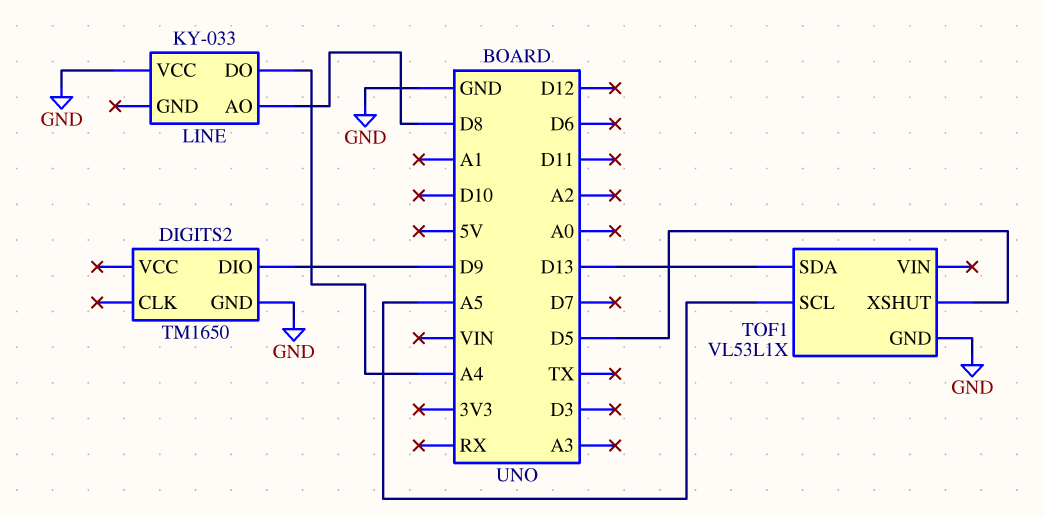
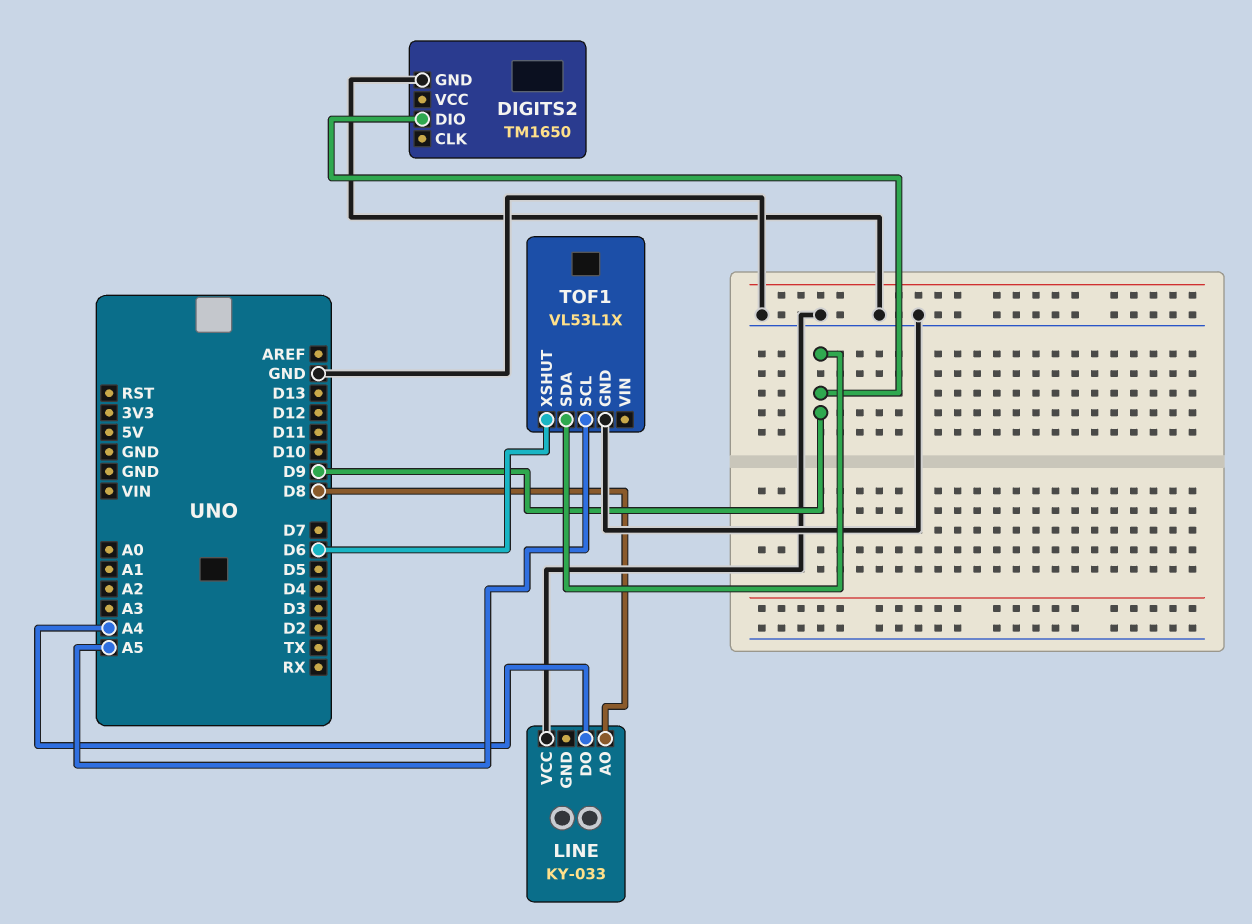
TOF1 pin SDA: D13 -> D9
TOF1 pin XSHUT: D5 -> D6

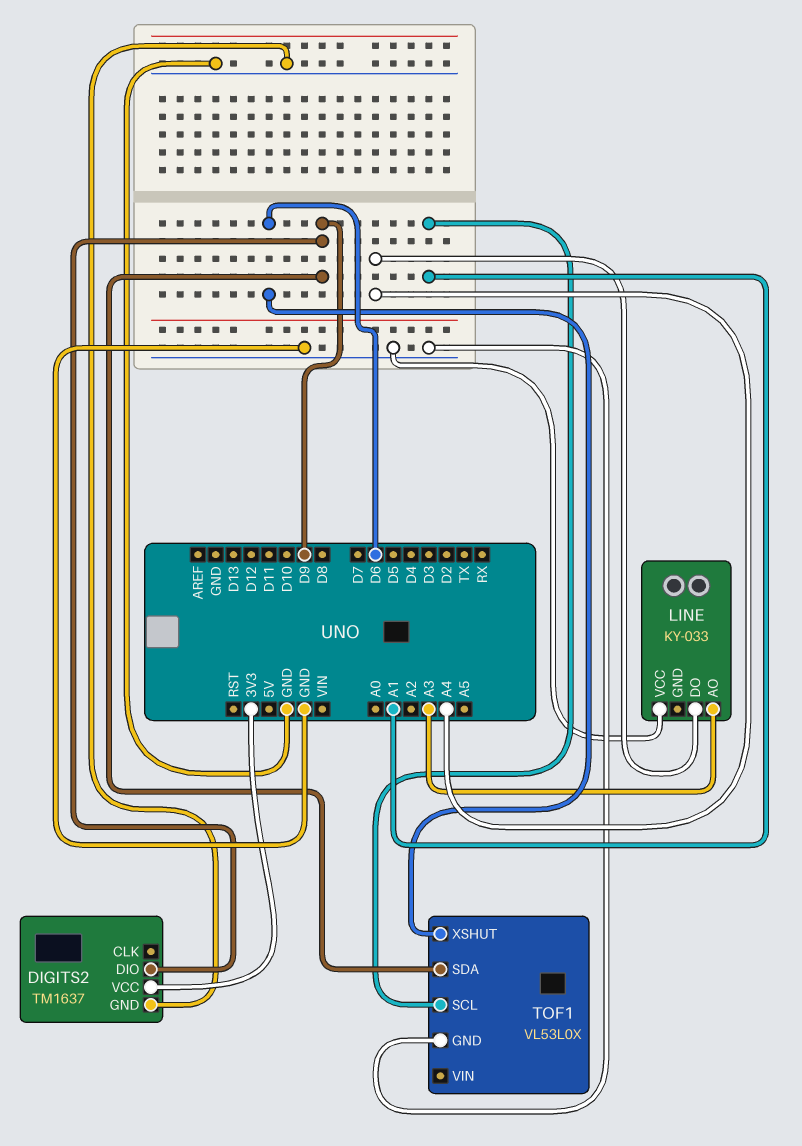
DIGITS2: TM1650 -> TM1637
DIGITS2 pin VCC: none -> 3V3
LINE pin AO: D8 -> A3
TOF1: VL53L1X -> VL53L0X
TOF1 pin SCL: A5 -> A1

